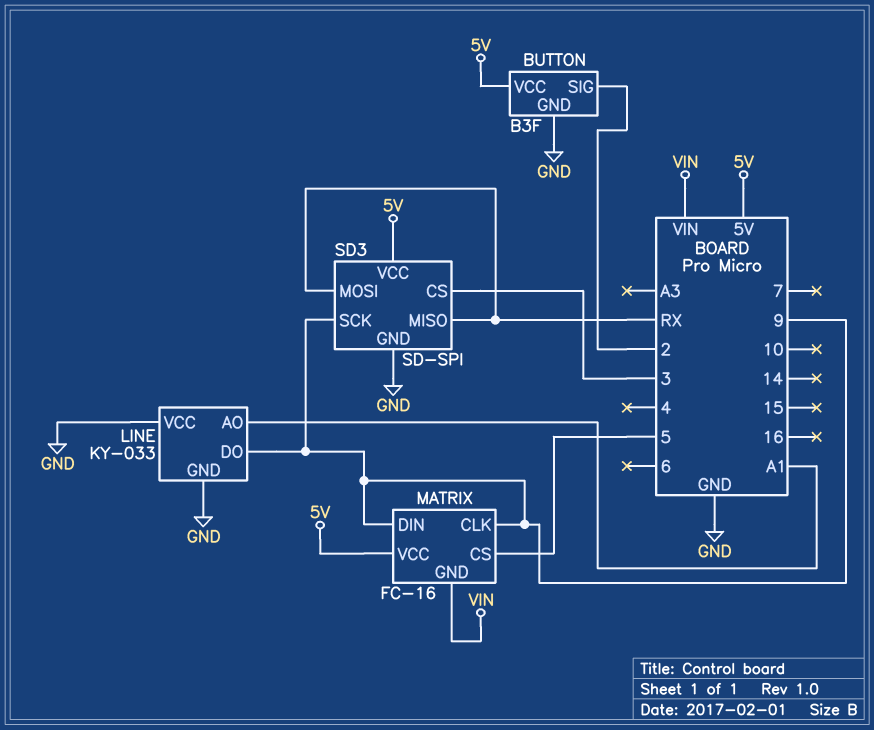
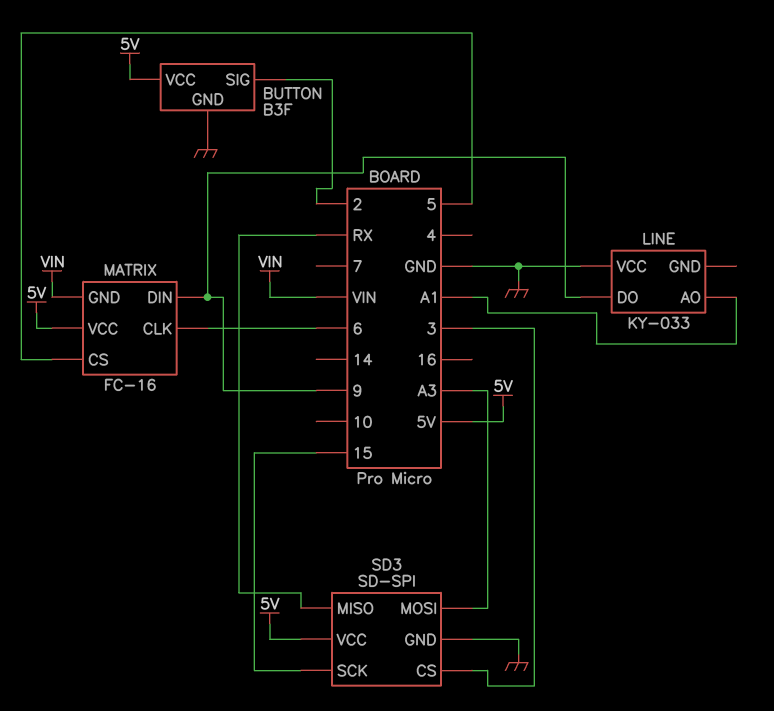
LINE pin GND: GND -> none
MATRIX pin CLK: 9 -> 6
SD3 pin MOSI: RX -> A3
SD3 pin SCK: 9 -> 15

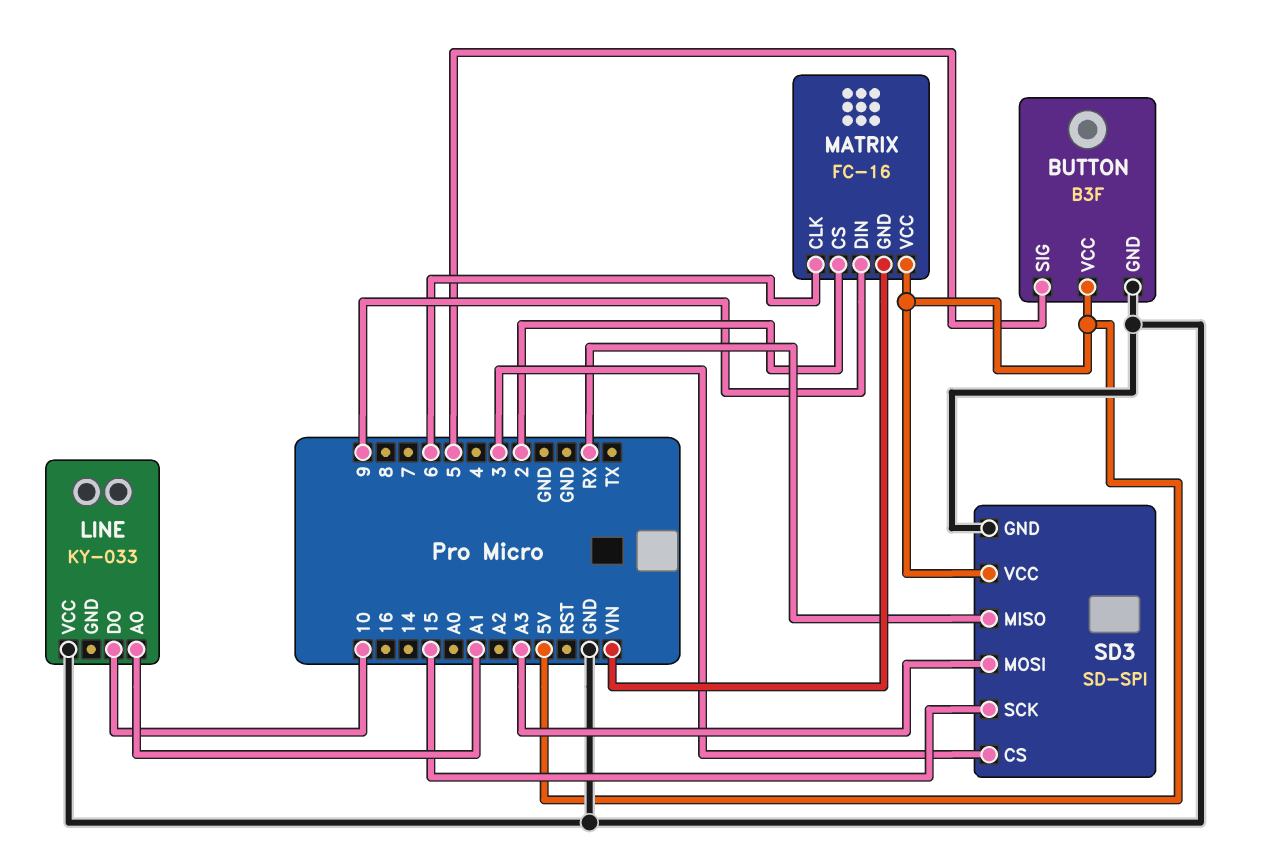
BUTTON pin SIG: 2 -> 5
LINE pin DO: 9 -> 10
MATRIX pin CS: 5 -> 2

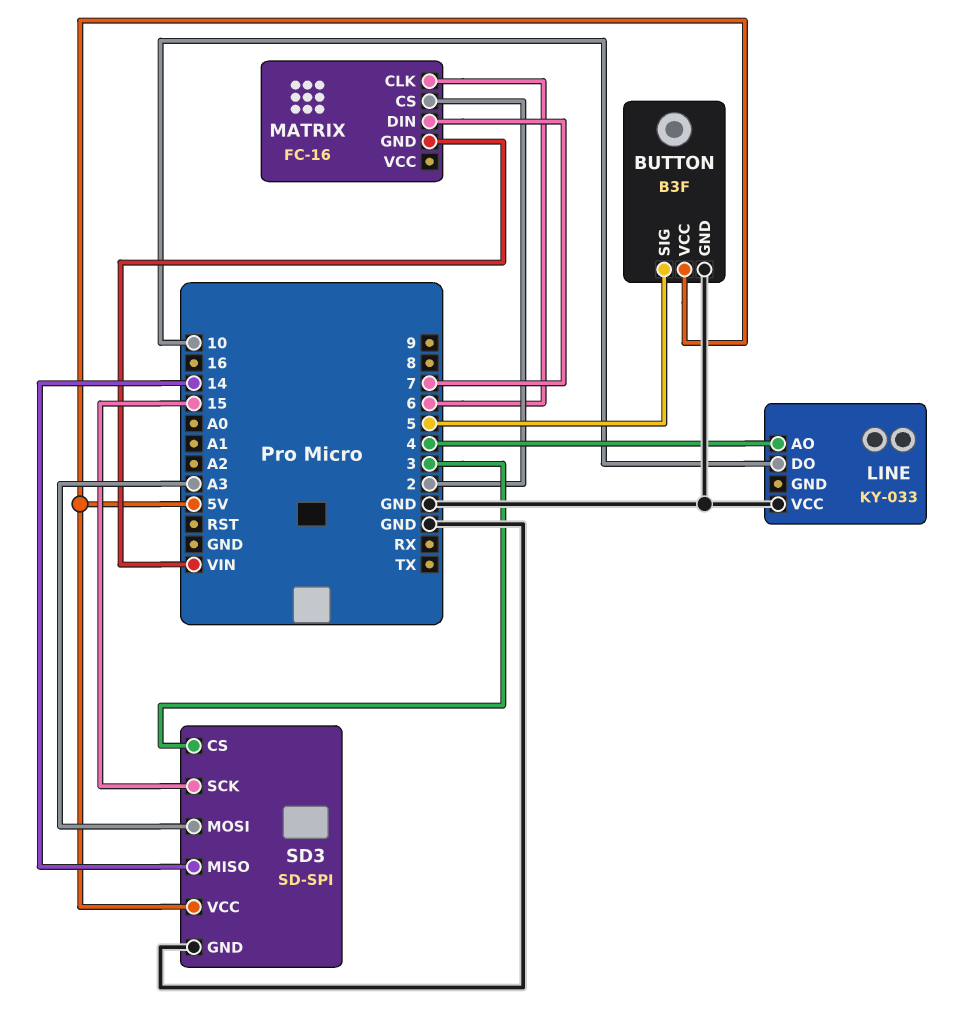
LINE pin AO: A1 -> 4
MATRIX pin DIN: 9 -> 7
MATRIX pin VCC: 5V -> none
SD3 pin MISO: RX -> 14

